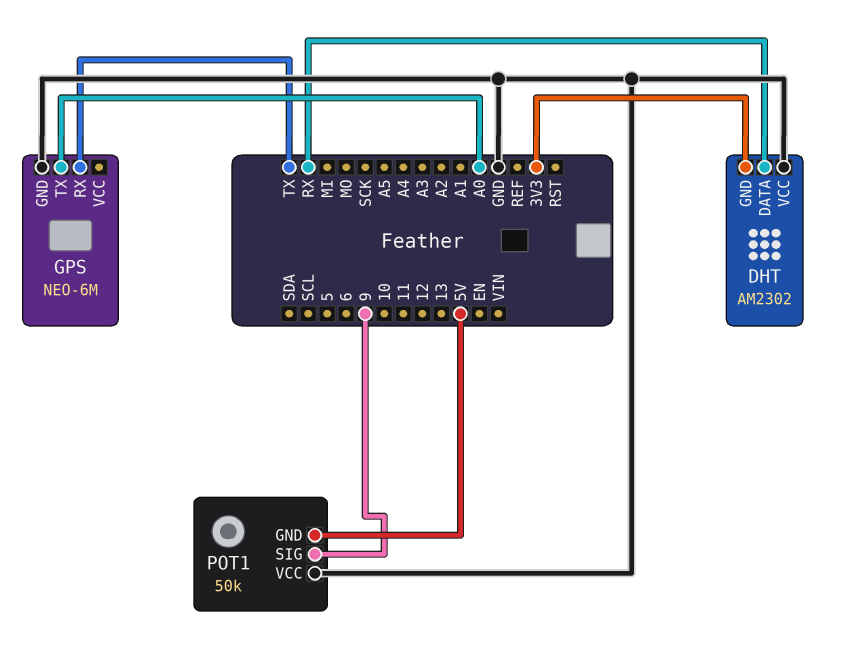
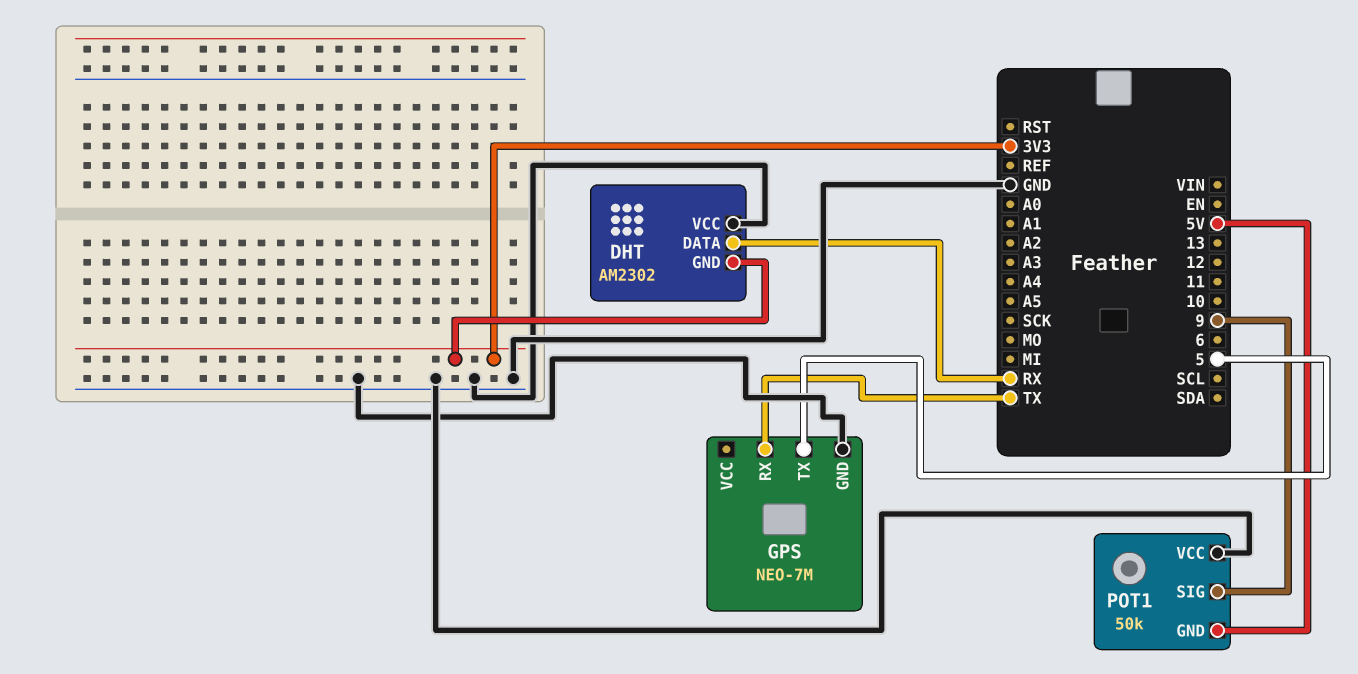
GPS: NEO-6M -> NEO-7M
GPS pin TX: A0 -> 5

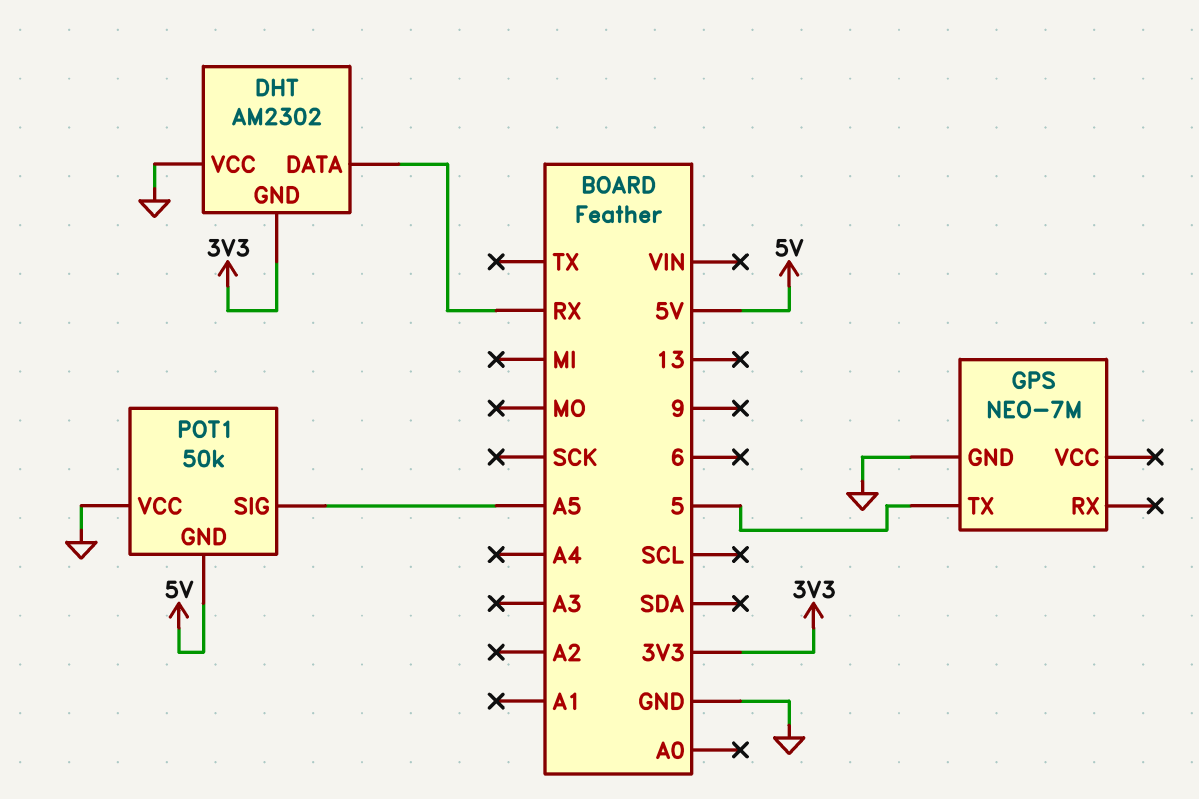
GPS pin RX: TX -> none
POT1 pin SIG: 9 -> A5

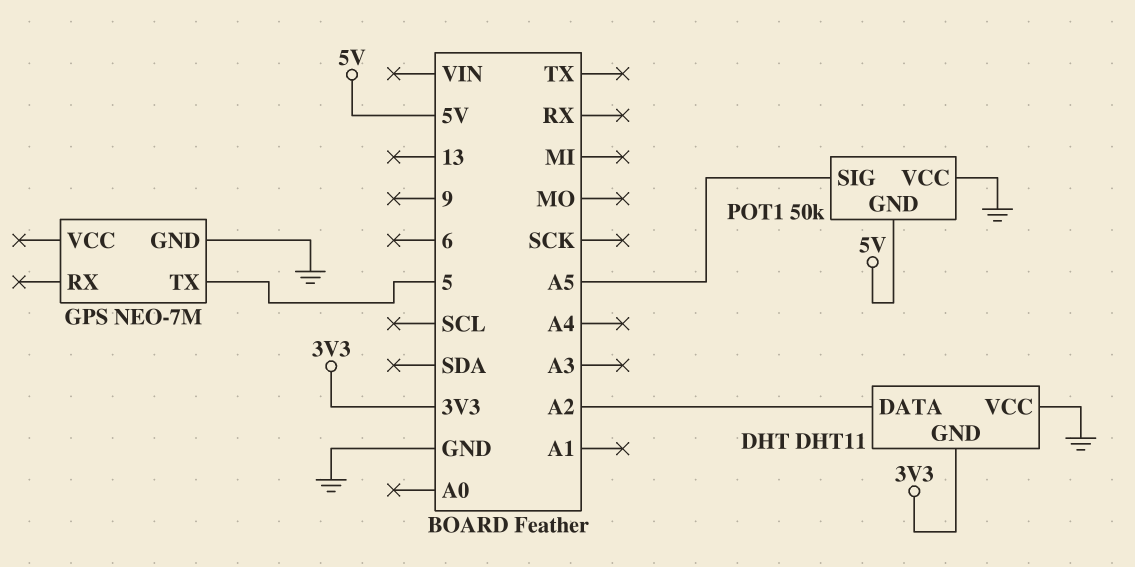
DHT: AM2302 -> DHT11
DHT pin DATA: RX -> A2

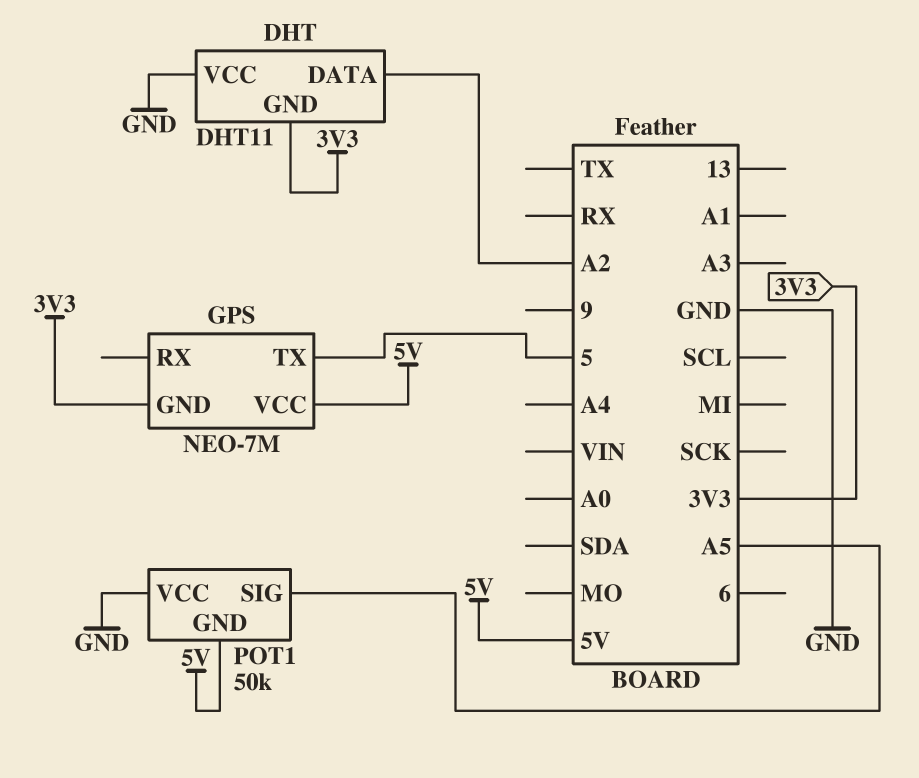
GPS pin GND: GND -> 3V3
GPS pin VCC: none -> 5V

